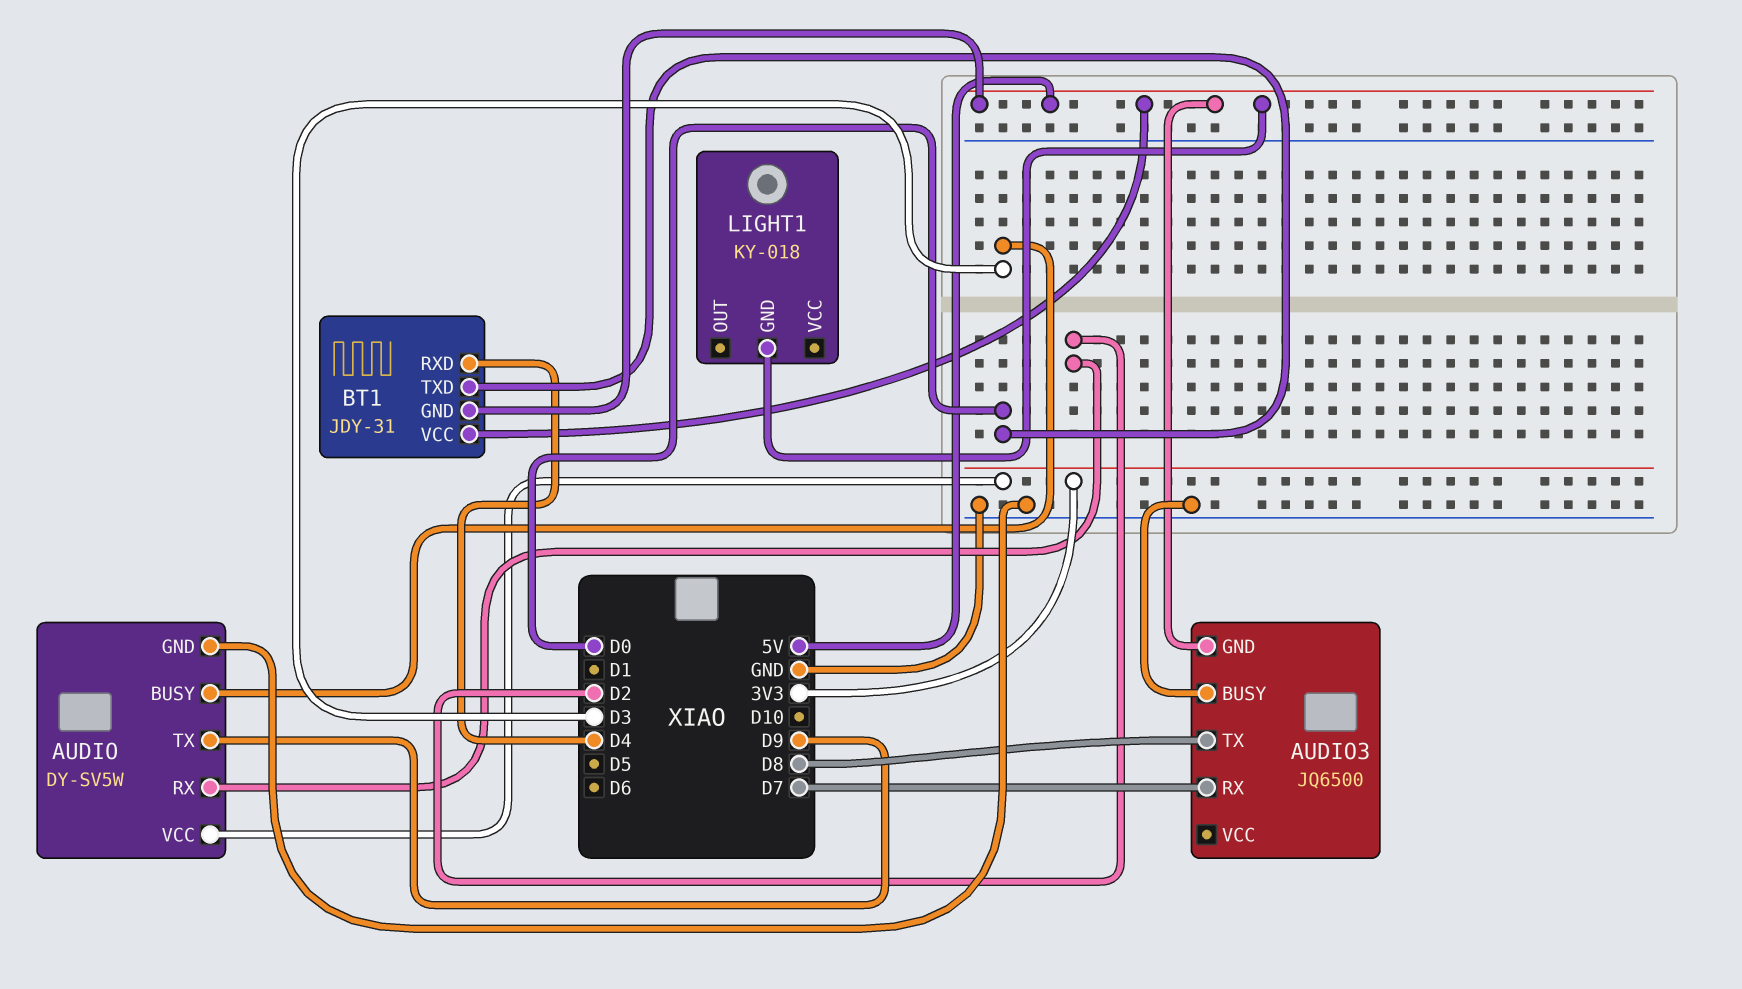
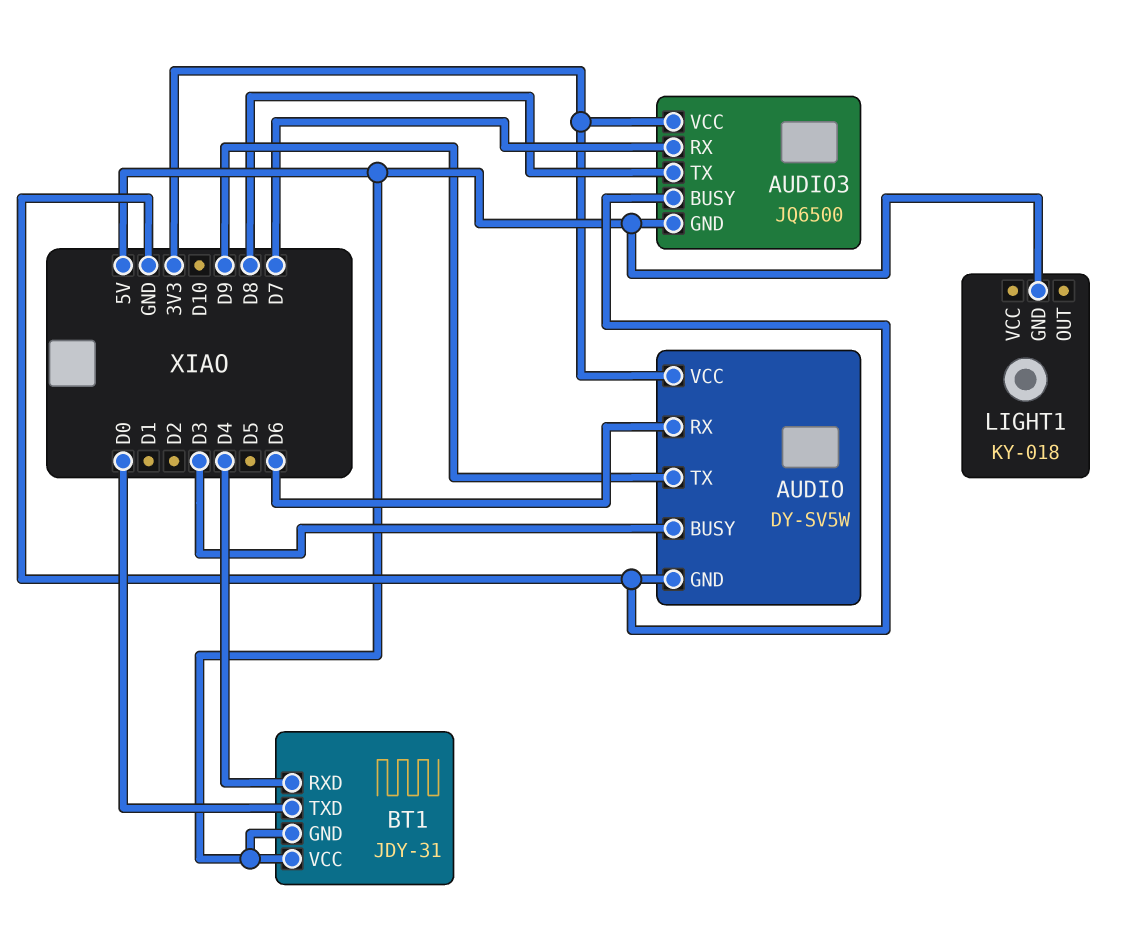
AUDIO pin RX: D2 -> D6
AUDIO3 pin VCC: none -> 3V3

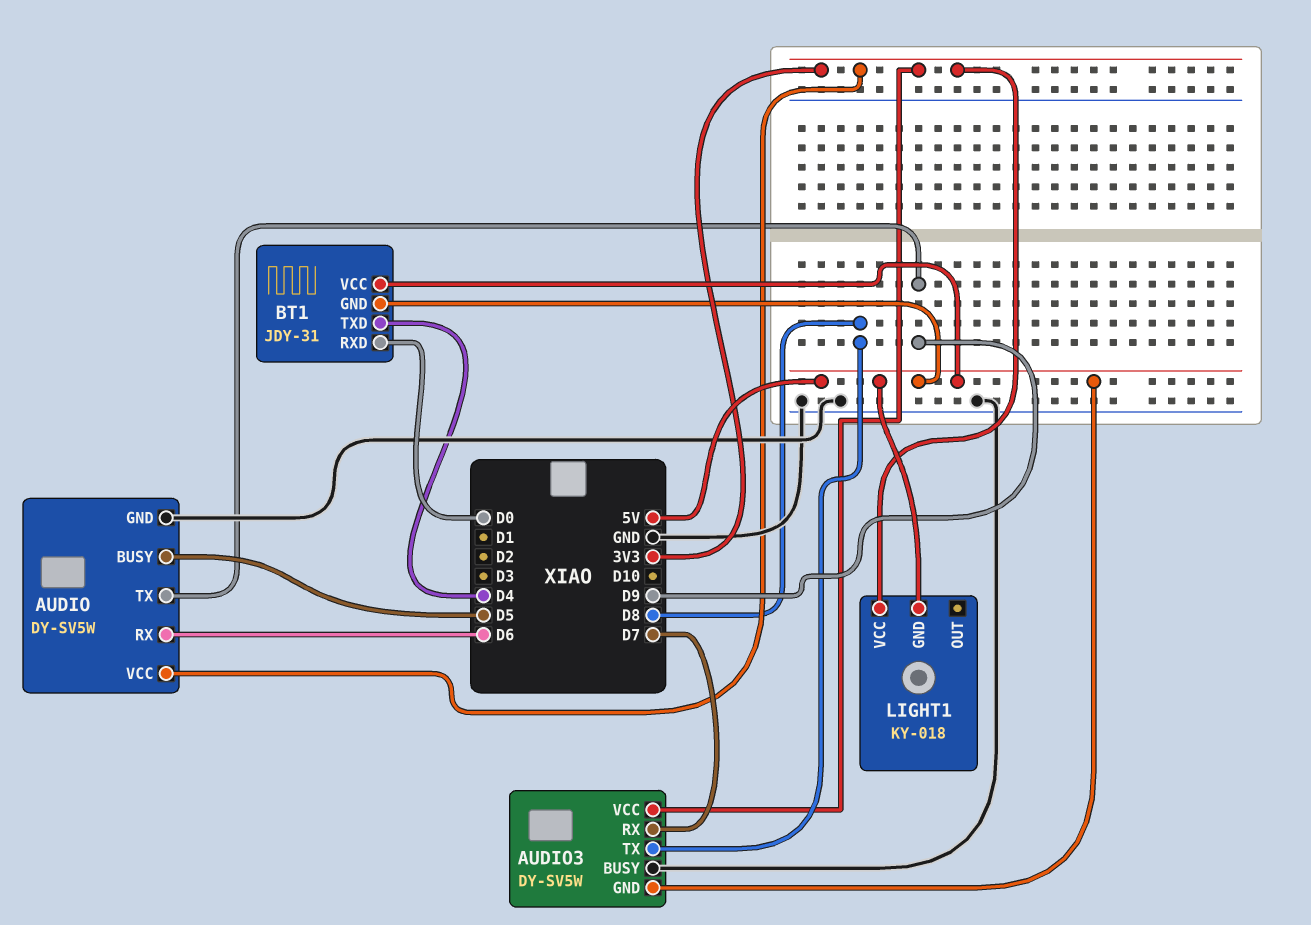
AUDIO pin BUSY: D3 -> D5
AUDIO3: JQ6500 -> DY-SV5W
BT1 pin RXD: D4 -> D0
BT1 pin TXD: D0 -> D4
LIGHT1 pin VCC: none -> 3V3

